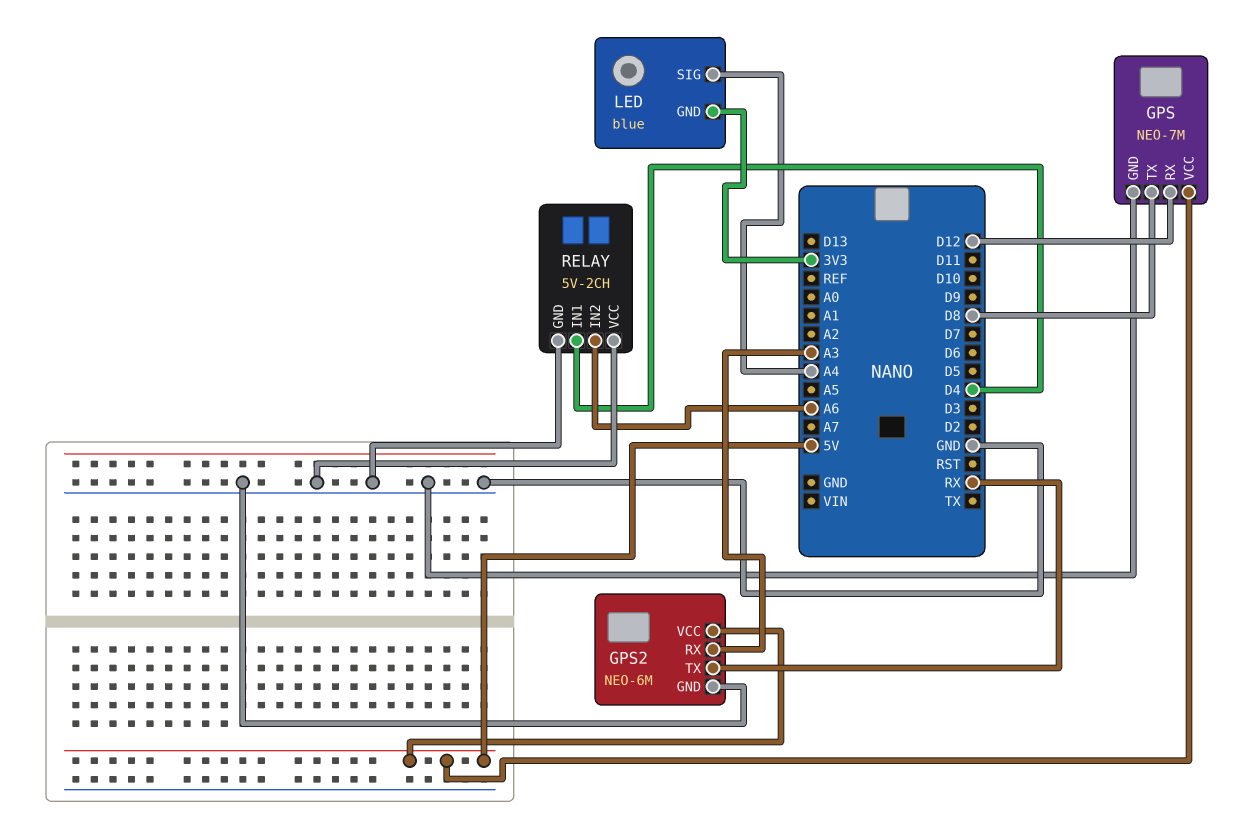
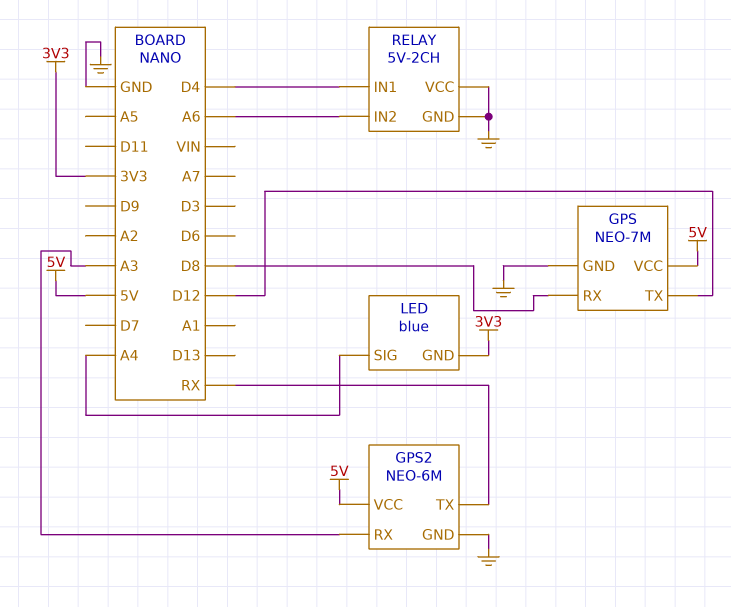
GPS pin RX: D12 -> D8
GPS pin TX: D8 -> D12

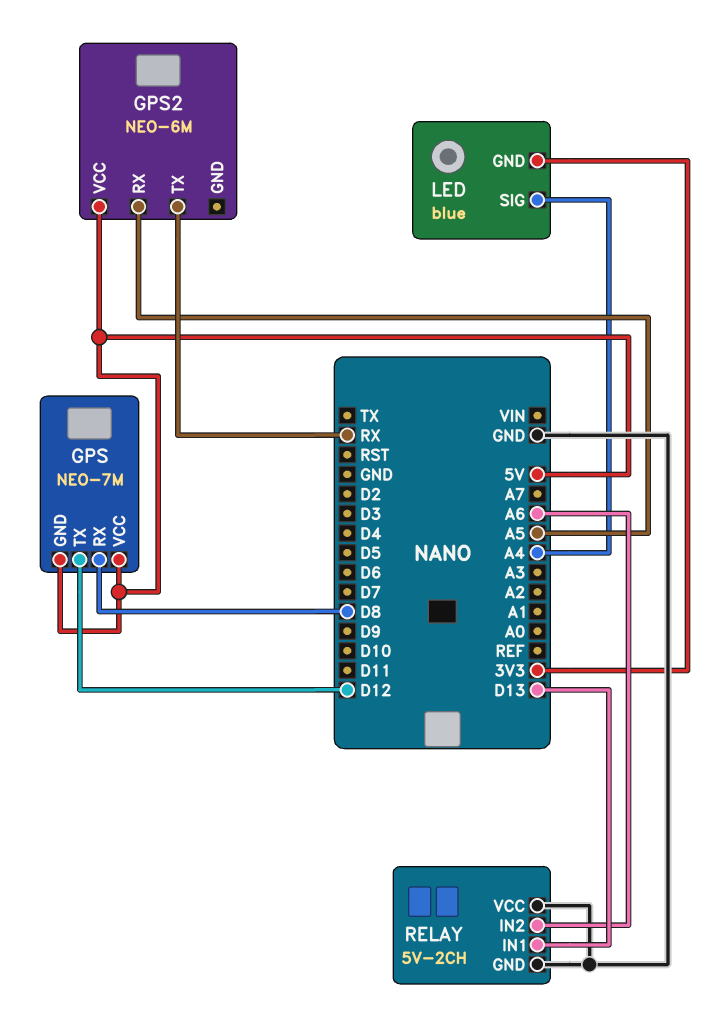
GPS pin GND: GND -> 5V
GPS2 pin GND: GND -> none
GPS2 pin RX: A3 -> A5
RELAY pin IN1: D4 -> D13

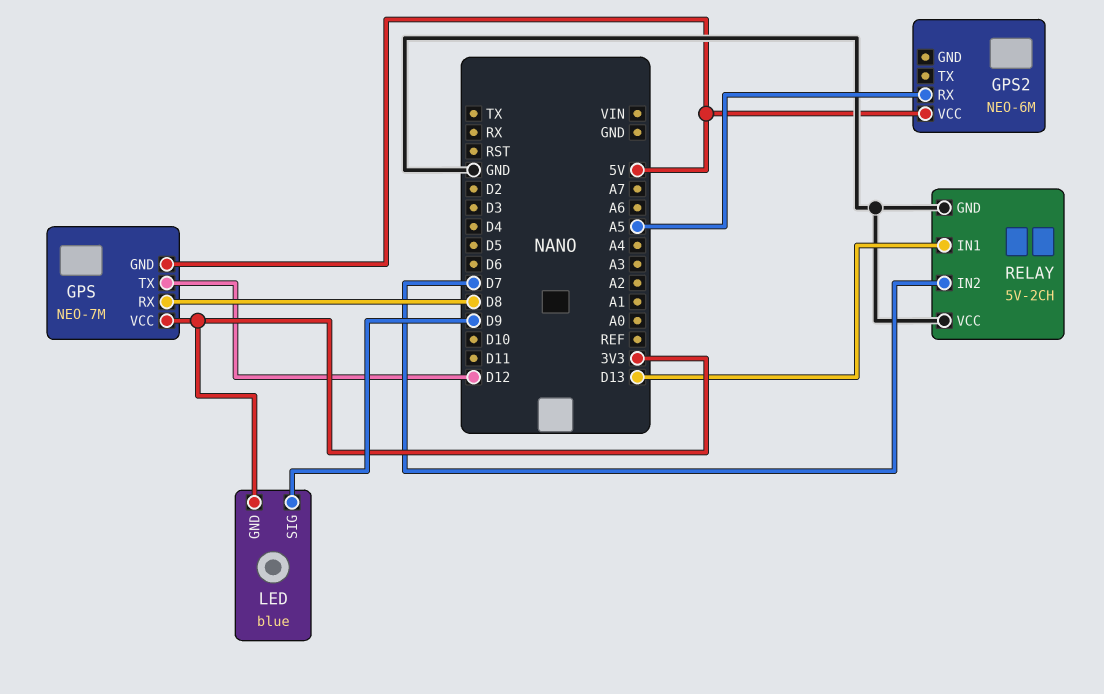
GPS pin VCC: 5V -> 3V3
GPS2 pin TX: RX -> none
LED pin SIG: A4 -> D9
RELAY pin IN2: A6 -> D7

